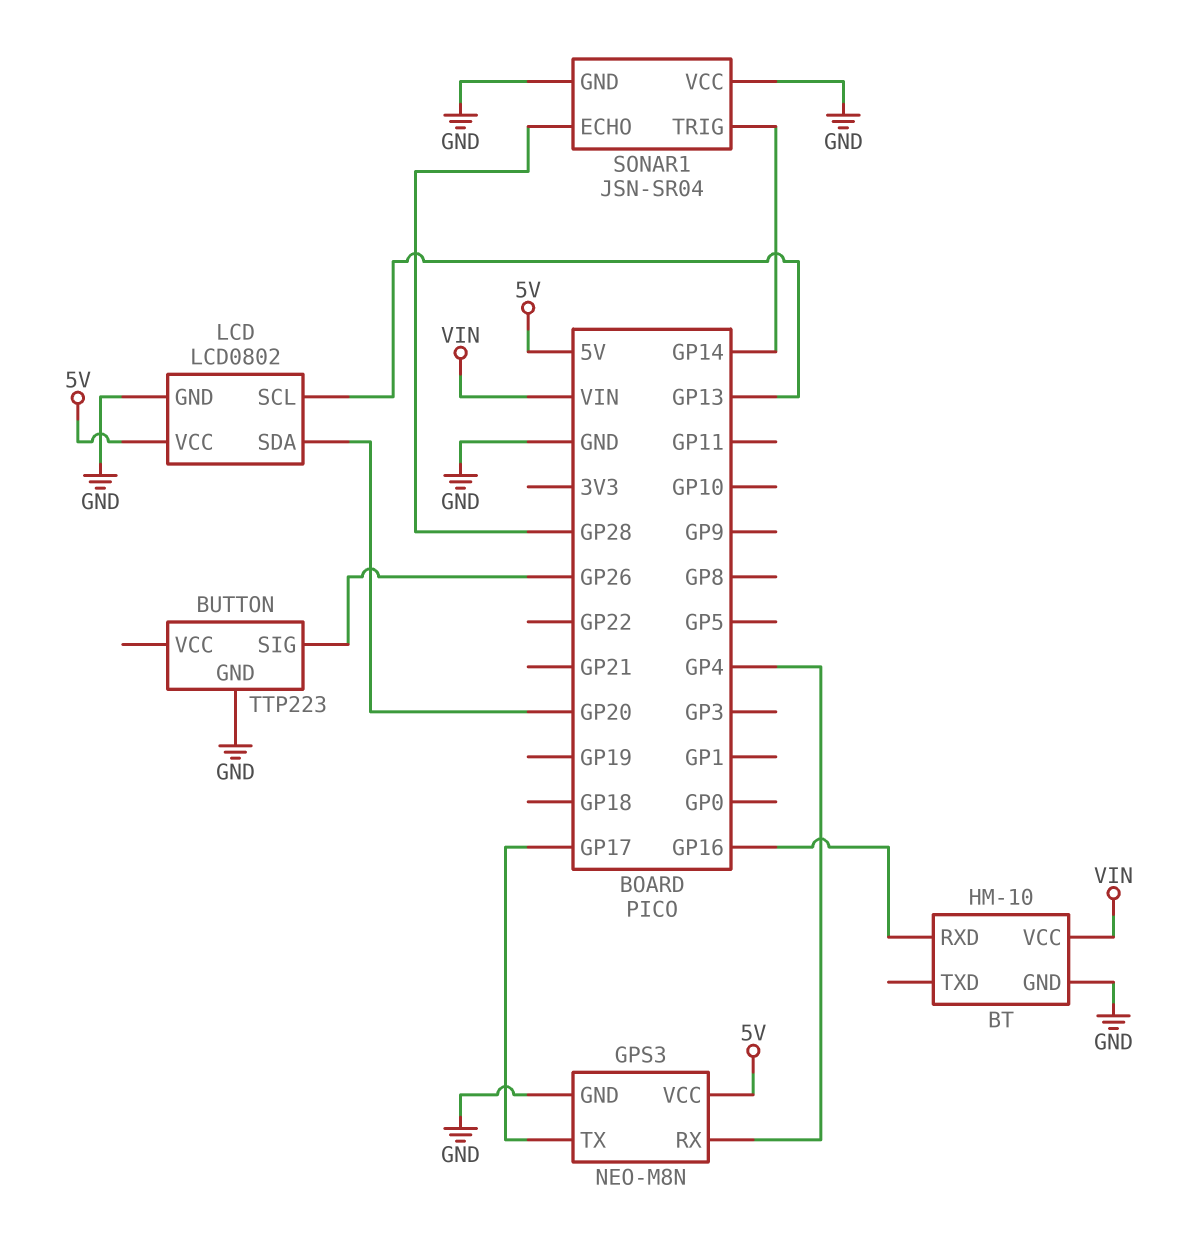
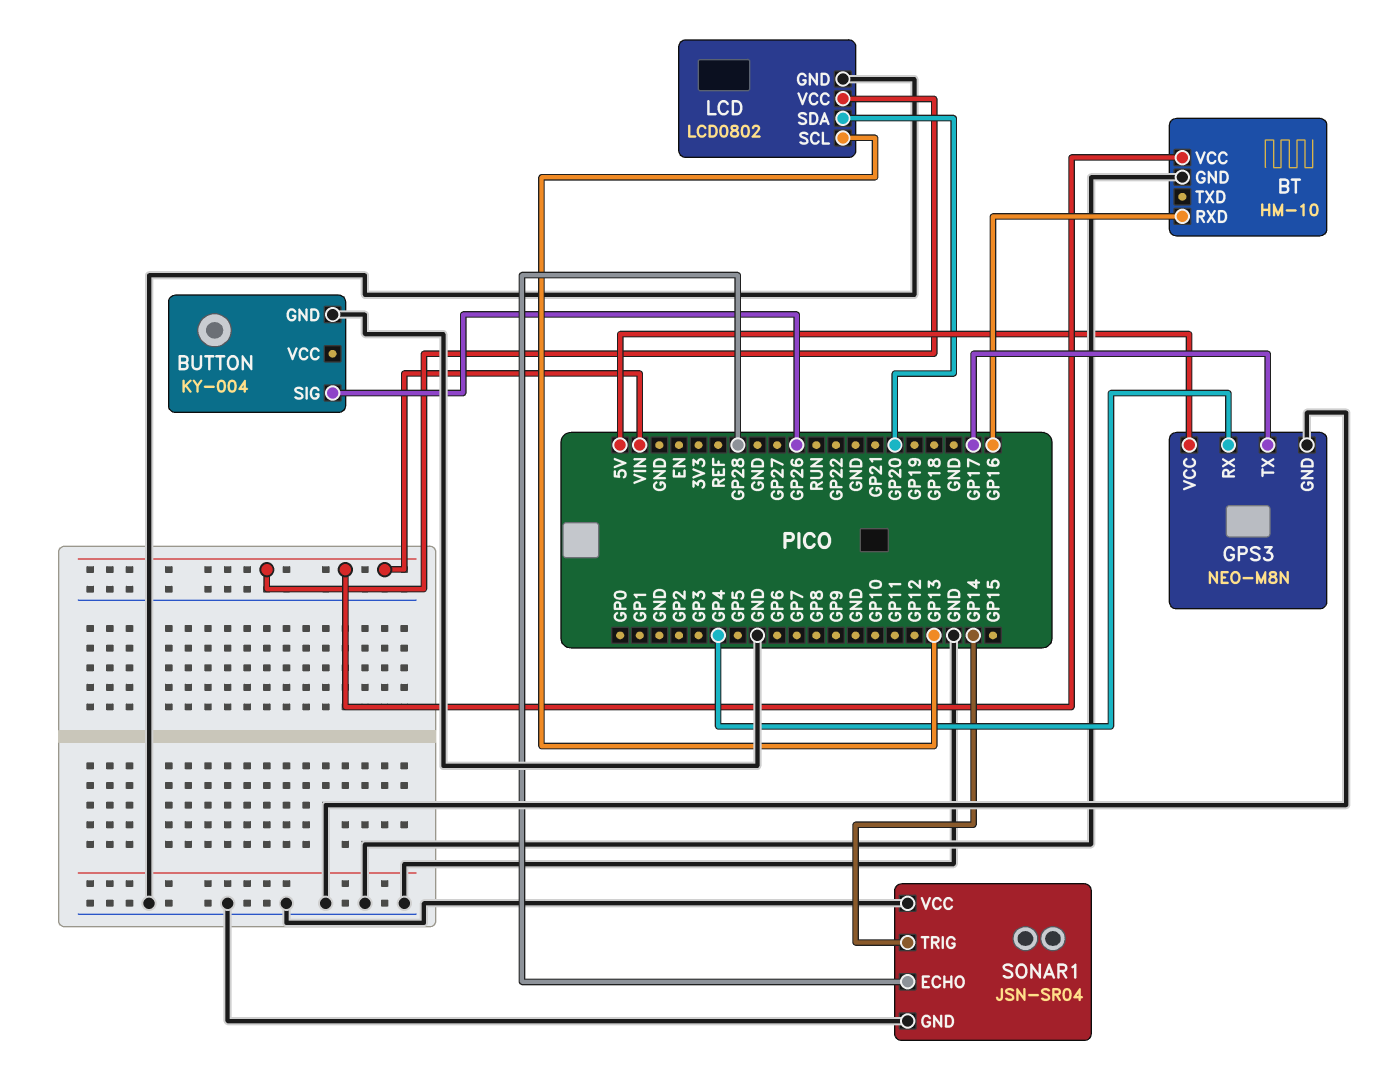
BUTTON: TTP223 -> KY-004
LCD pin VCC: 5V -> VIN

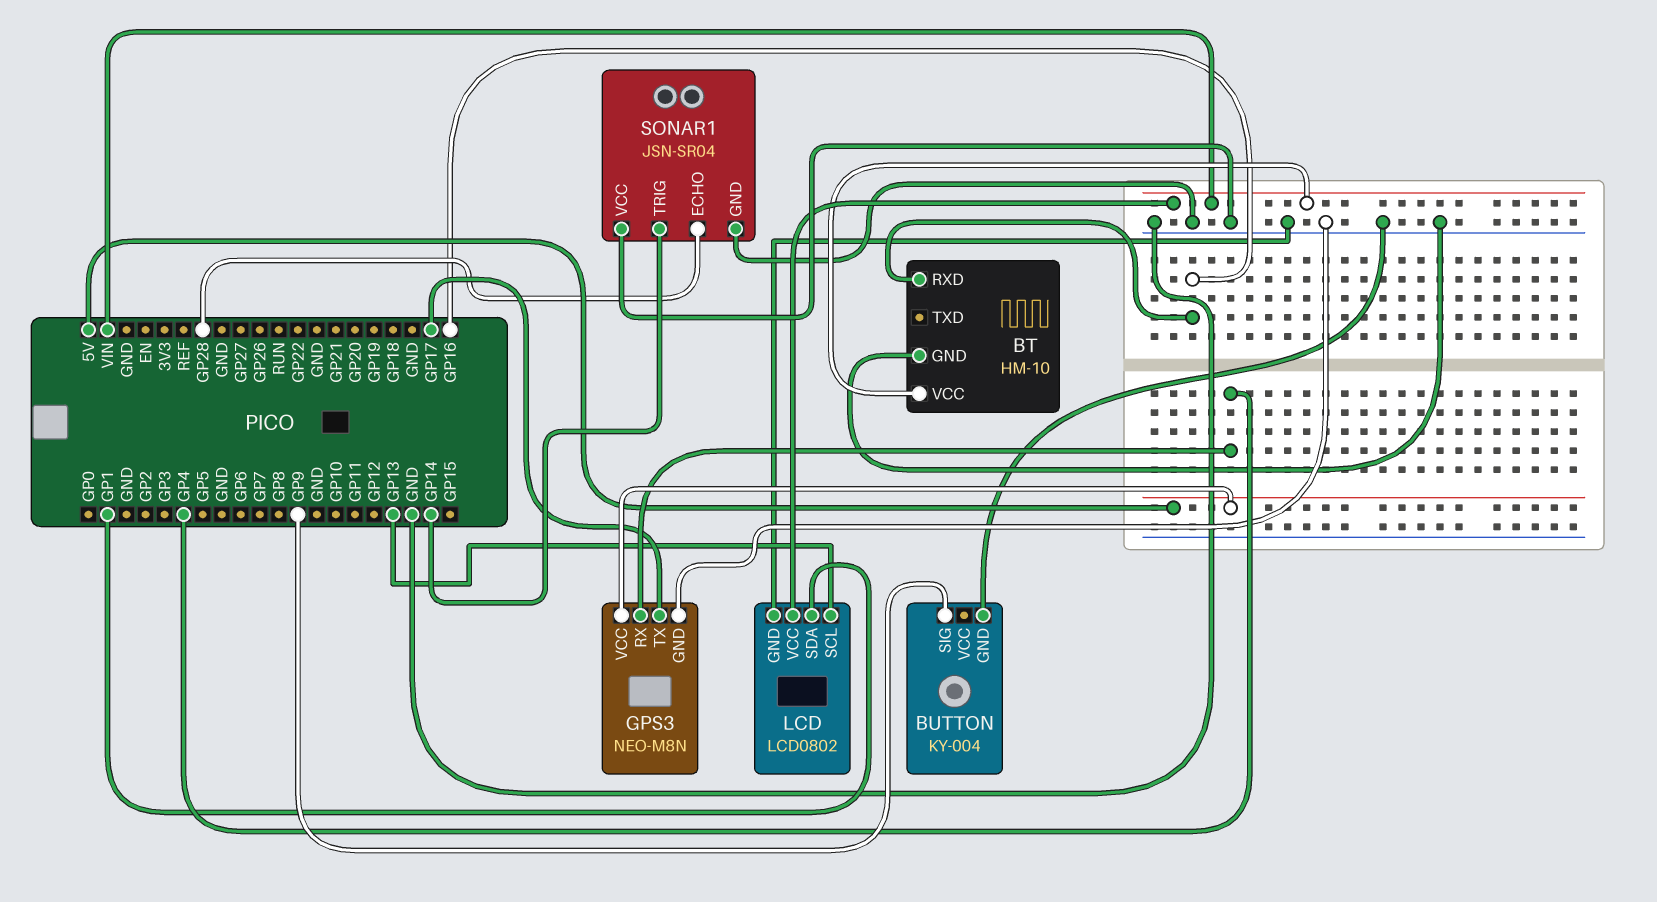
BUTTON pin SIG: GP26 -> GP9
LCD pin SDA: GP20 -> GP1

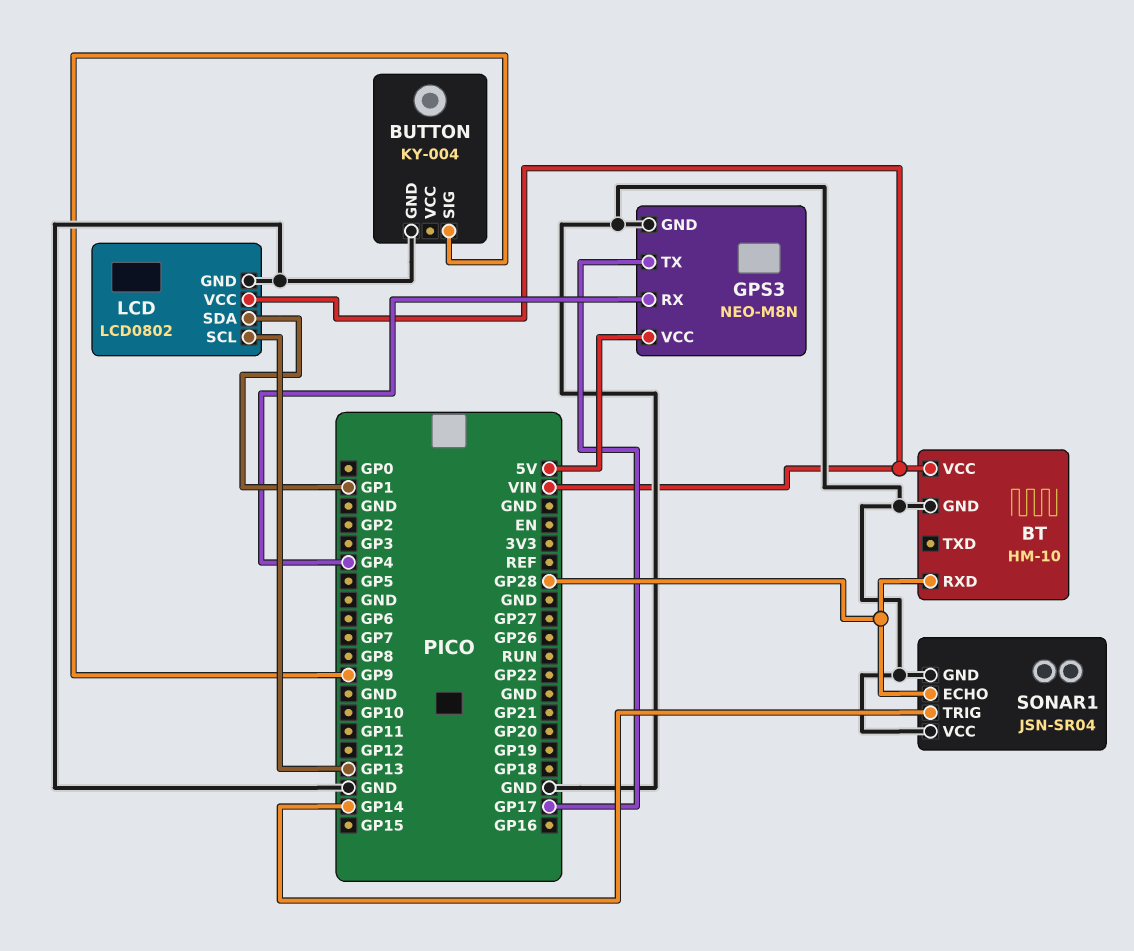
BT pin RXD: GP16 -> GP28

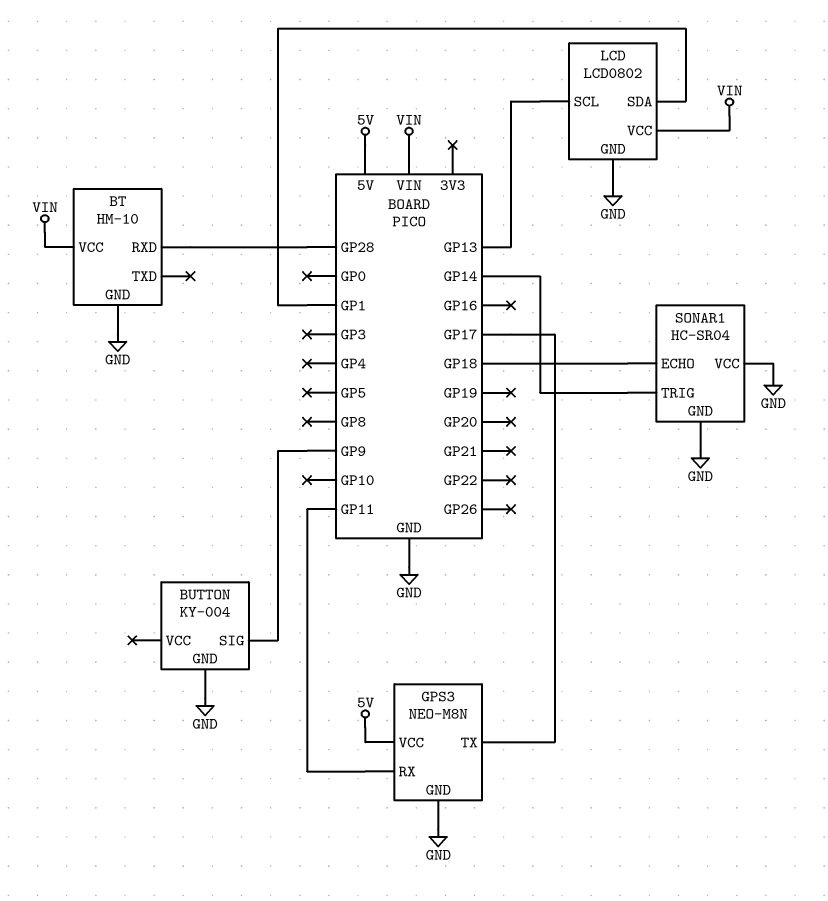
GPS3 pin RX: GP4 -> GP11
SONAR1: JSN-SR04 -> HC-SR04
SONAR1 pin ECHO: GP28 -> GP18

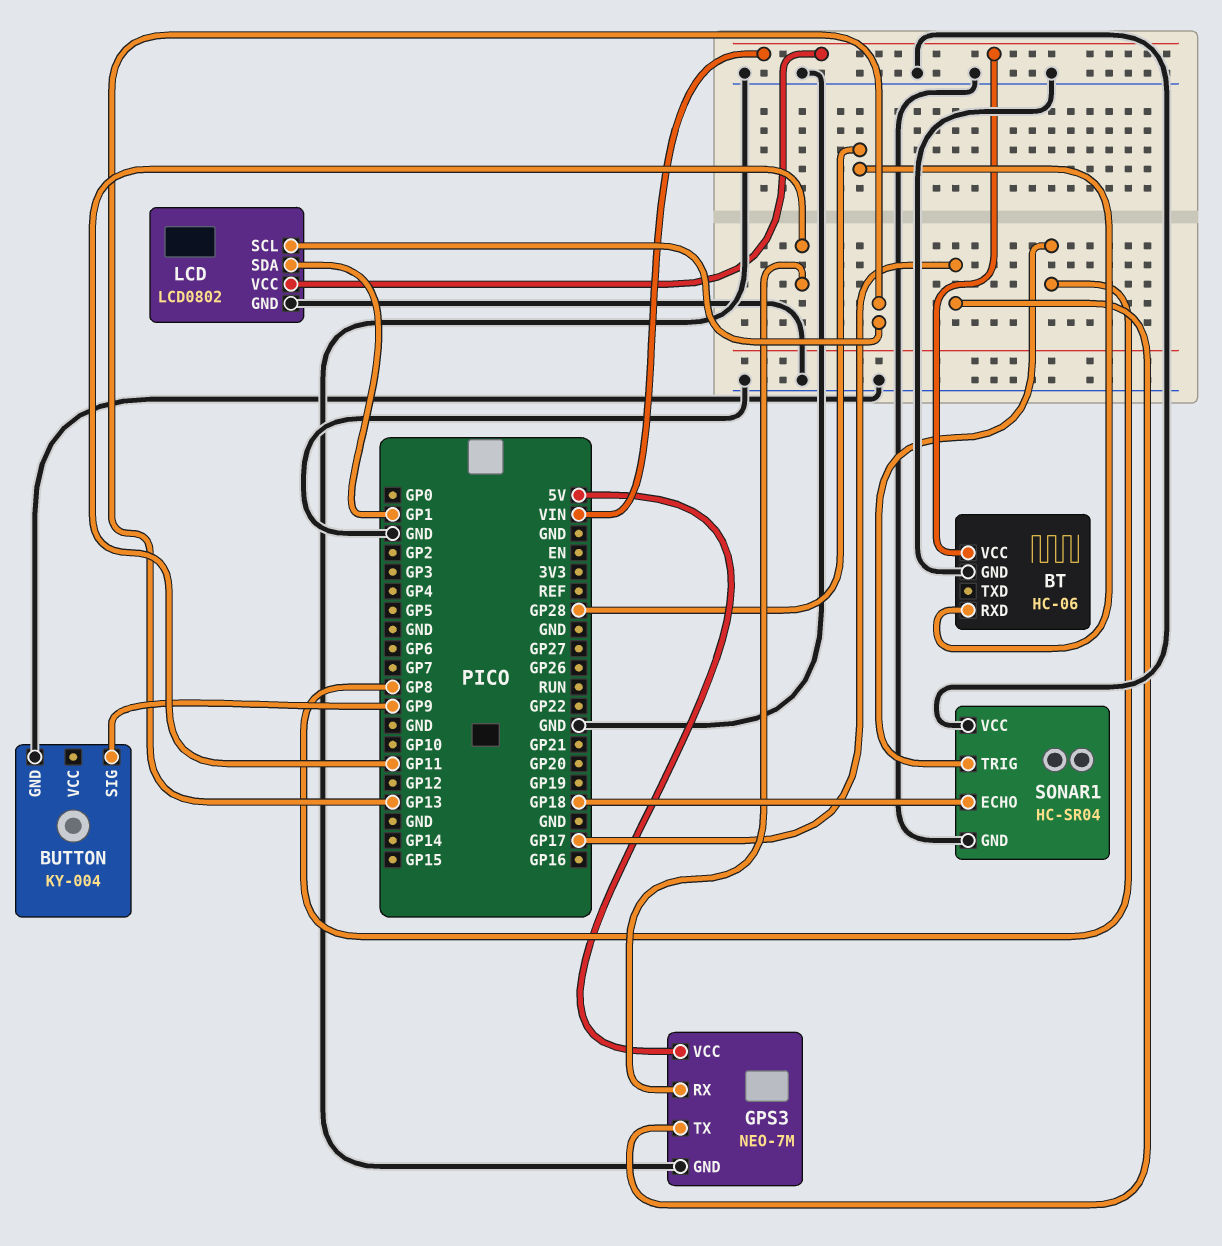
BT: HM-10 -> HC-06
GPS3: NEO-M8N -> NEO-7M
SONAR1 pin TRIG: GP14 -> GP8

